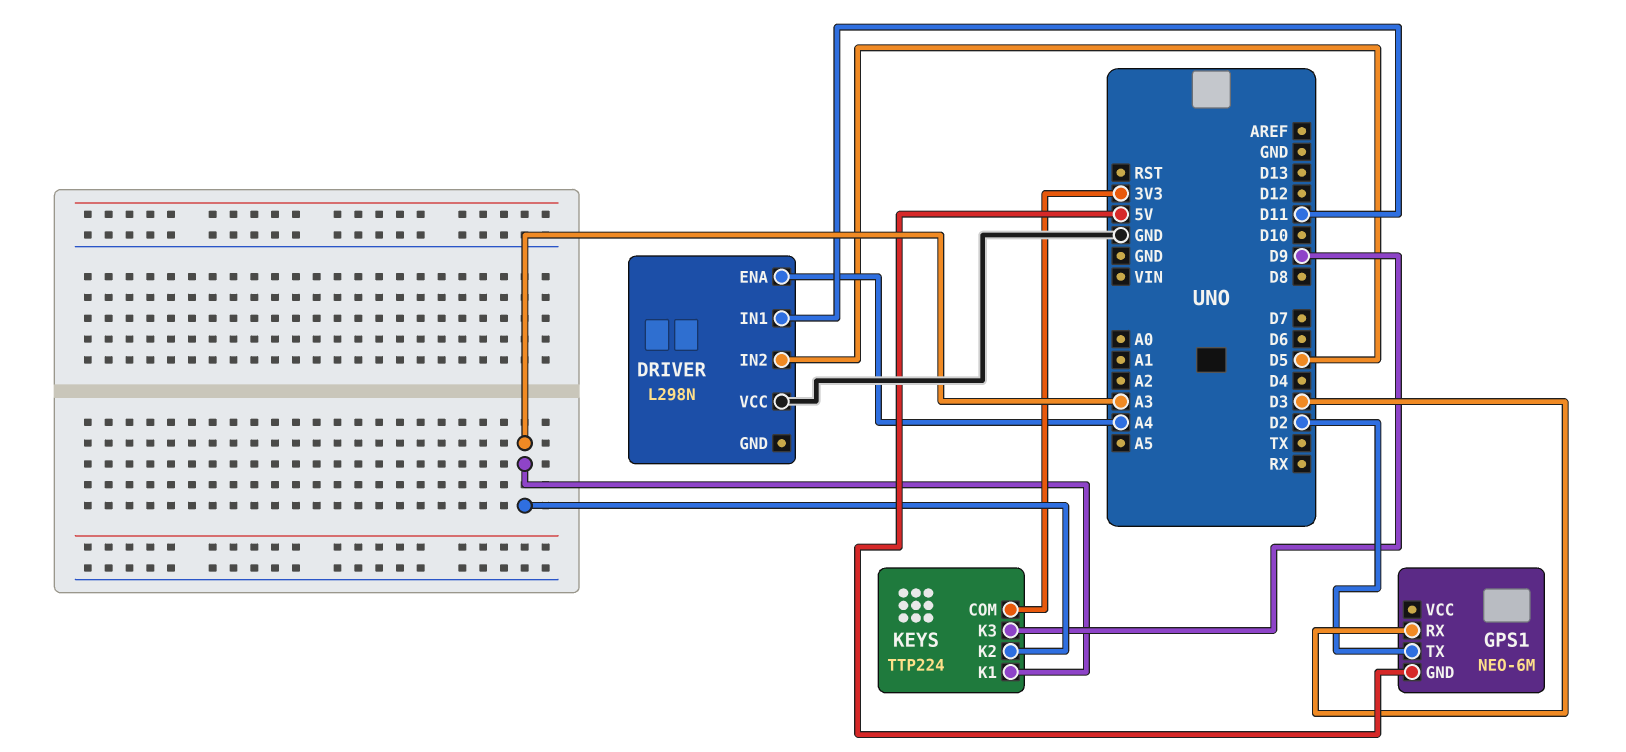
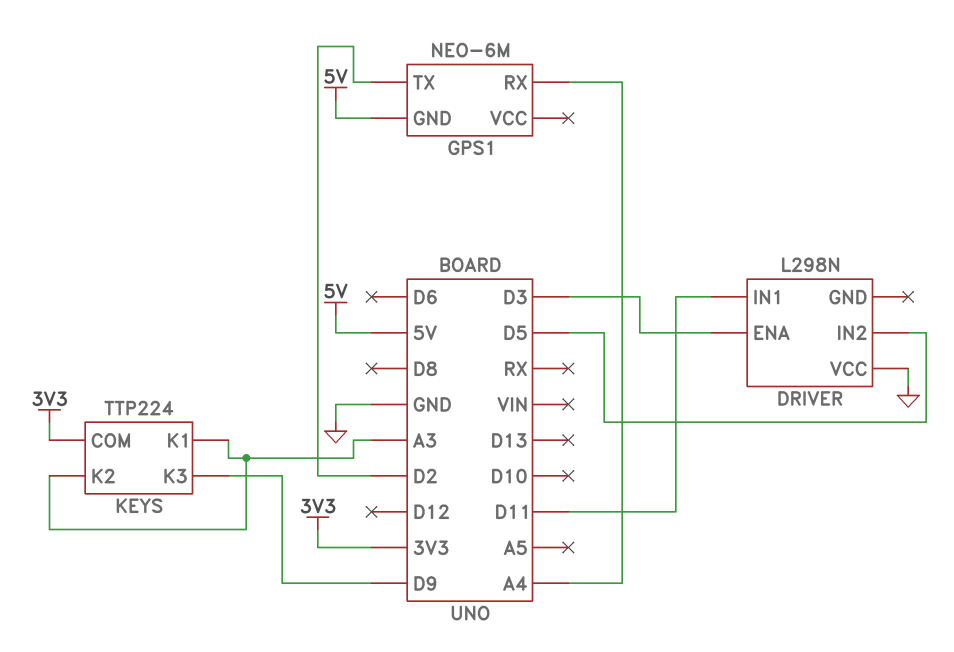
DRIVER pin ENA: A4 -> D3
GPS1 pin RX: D3 -> A4

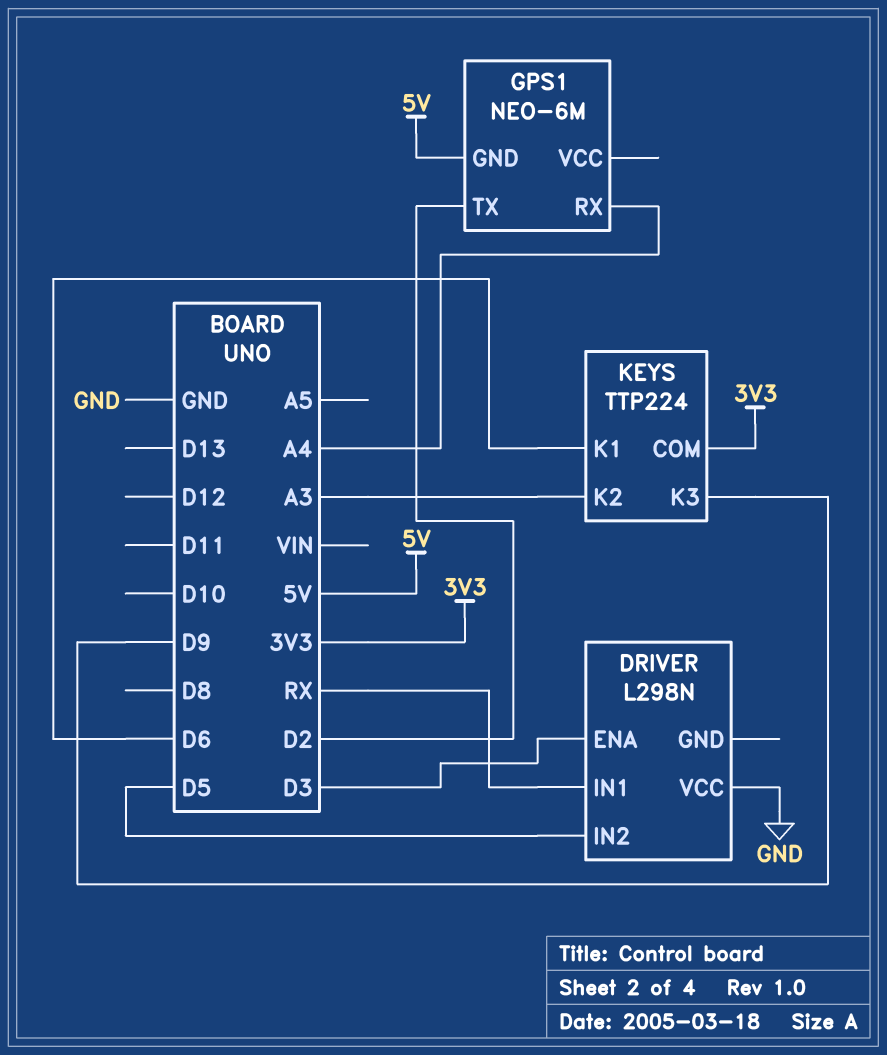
DRIVER pin IN1: D11 -> RX
KEYS pin K1: A3 -> D6

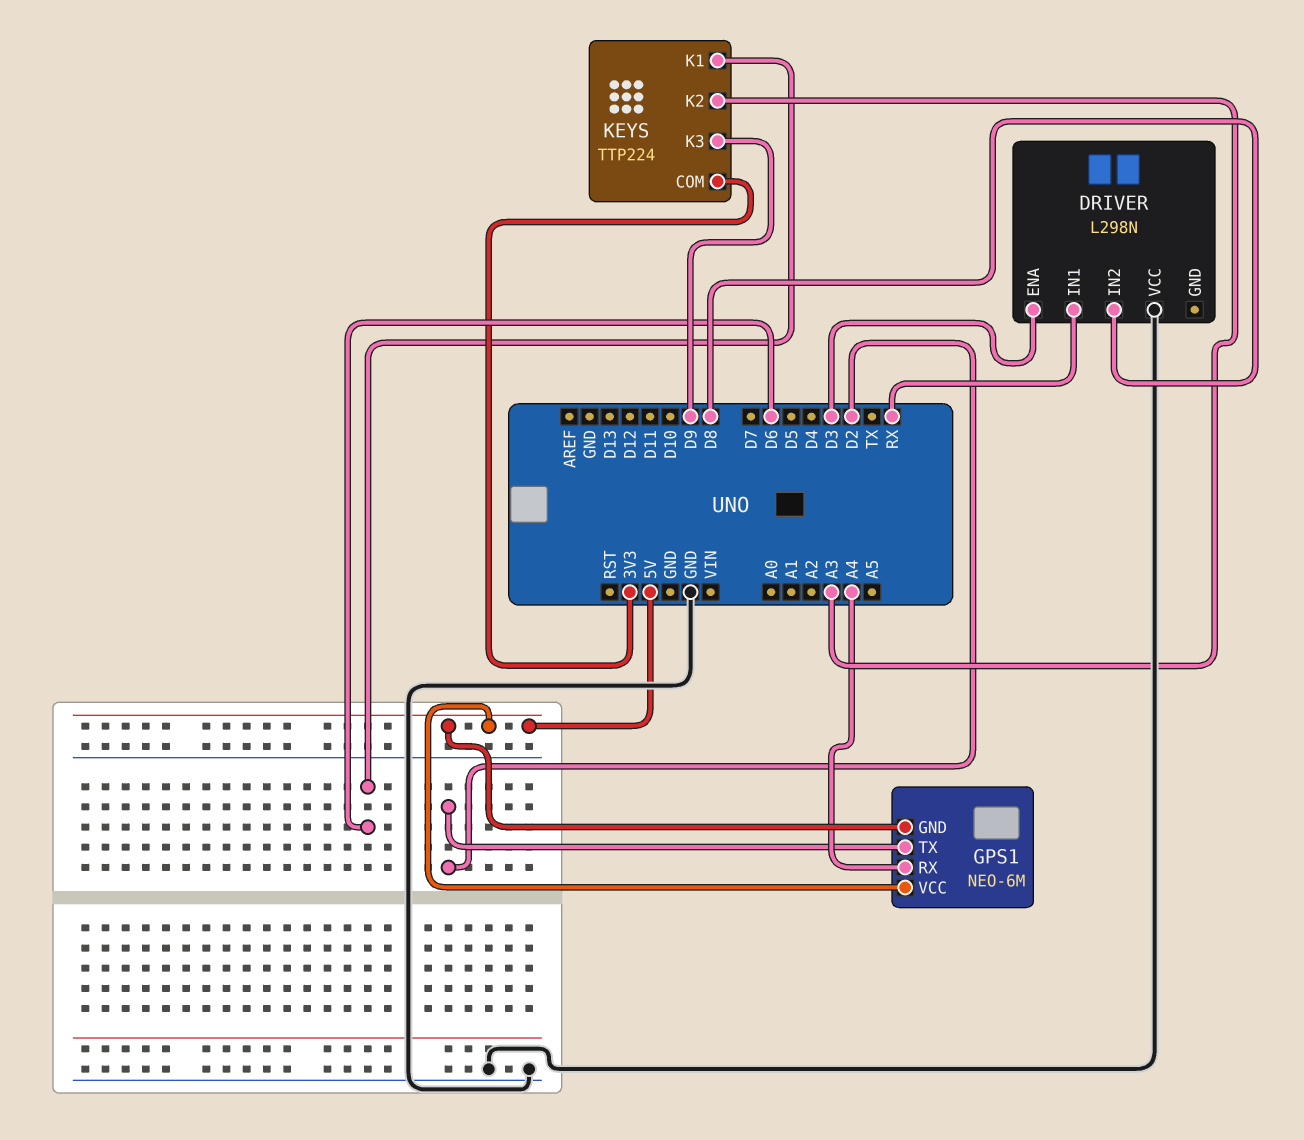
DRIVER pin IN2: D5 -> D8
GPS1 pin VCC: none -> 5V

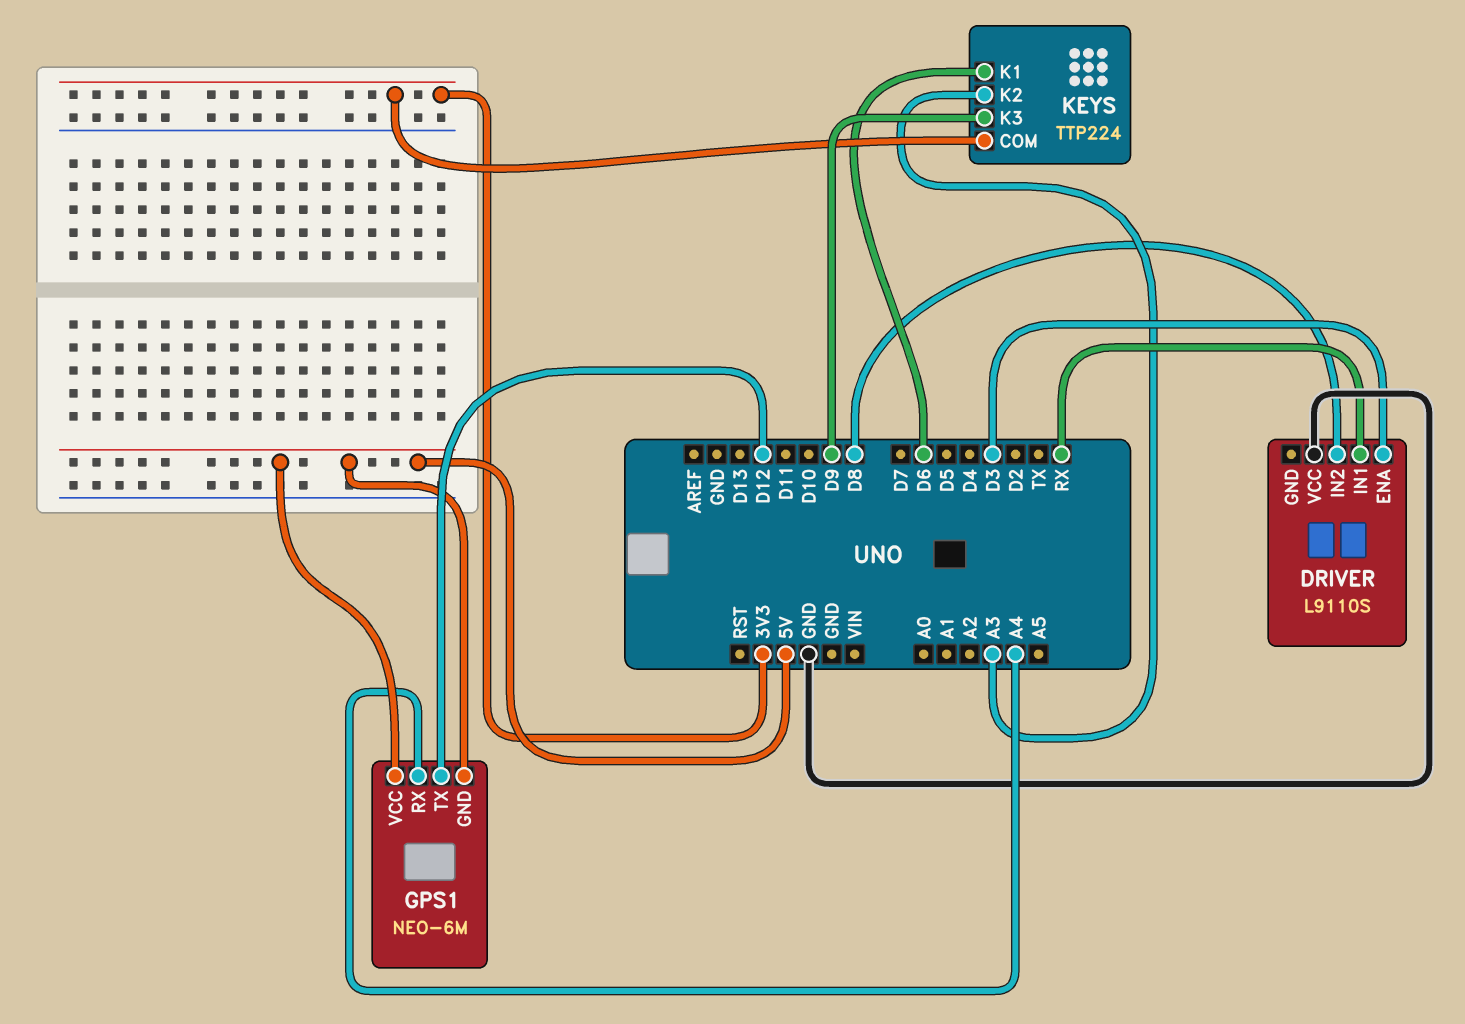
DRIVER: L298N -> L9110S
GPS1 pin TX: D2 -> D12

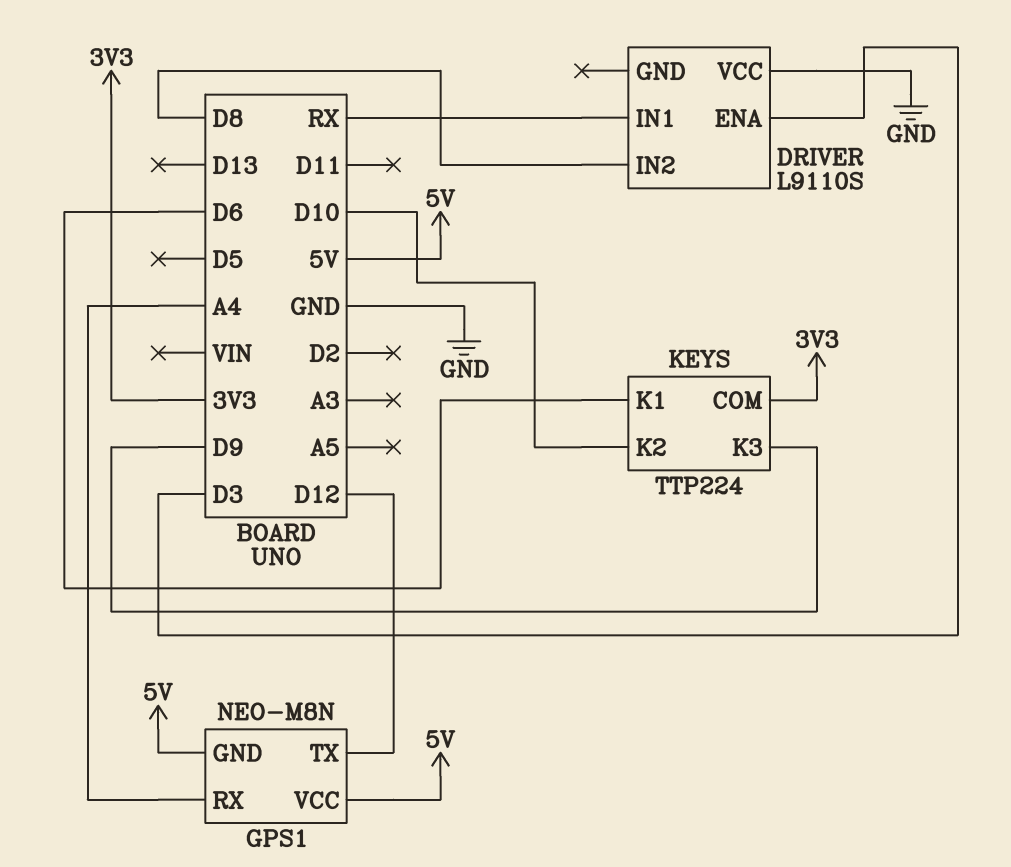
GPS1: NEO-6M -> NEO-M8N
KEYS pin K2: A3 -> D10

